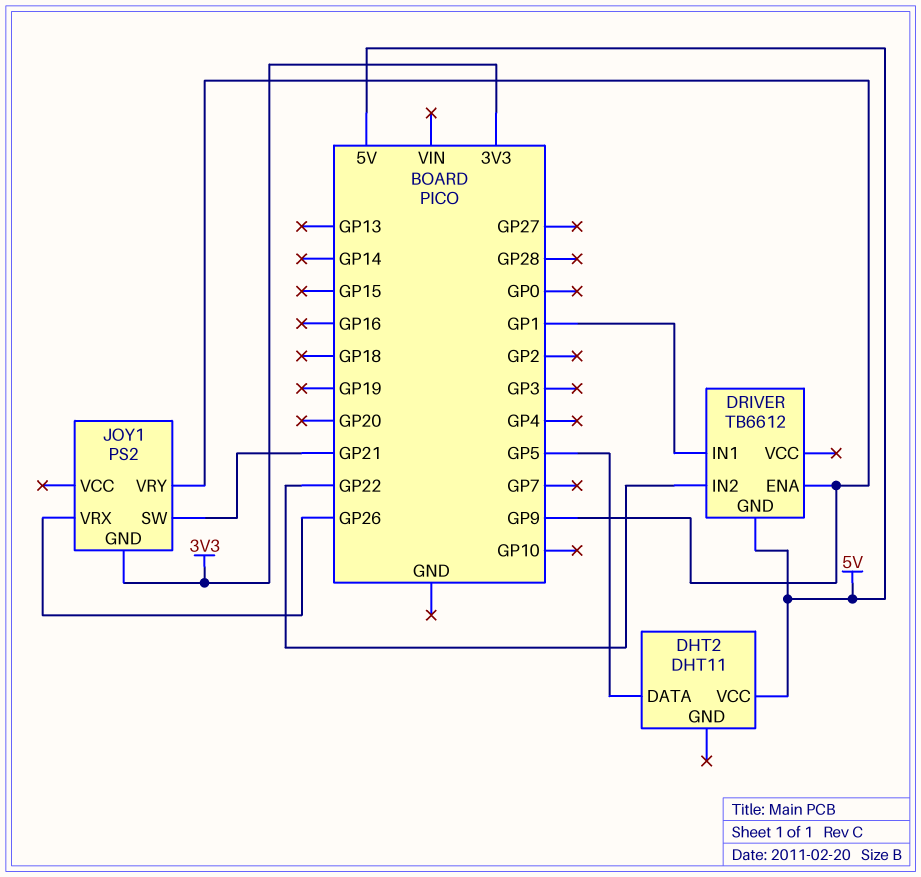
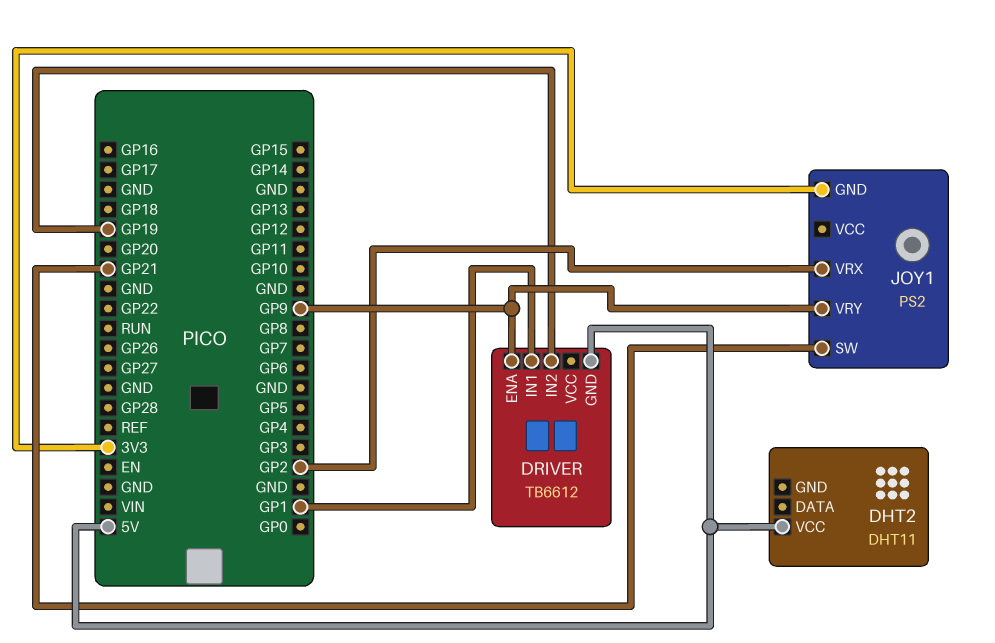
DHT2 pin DATA: GP5 -> none
DRIVER pin IN2: GP22 -> GP19
JOY1 pin VRX: GP26 -> GP2

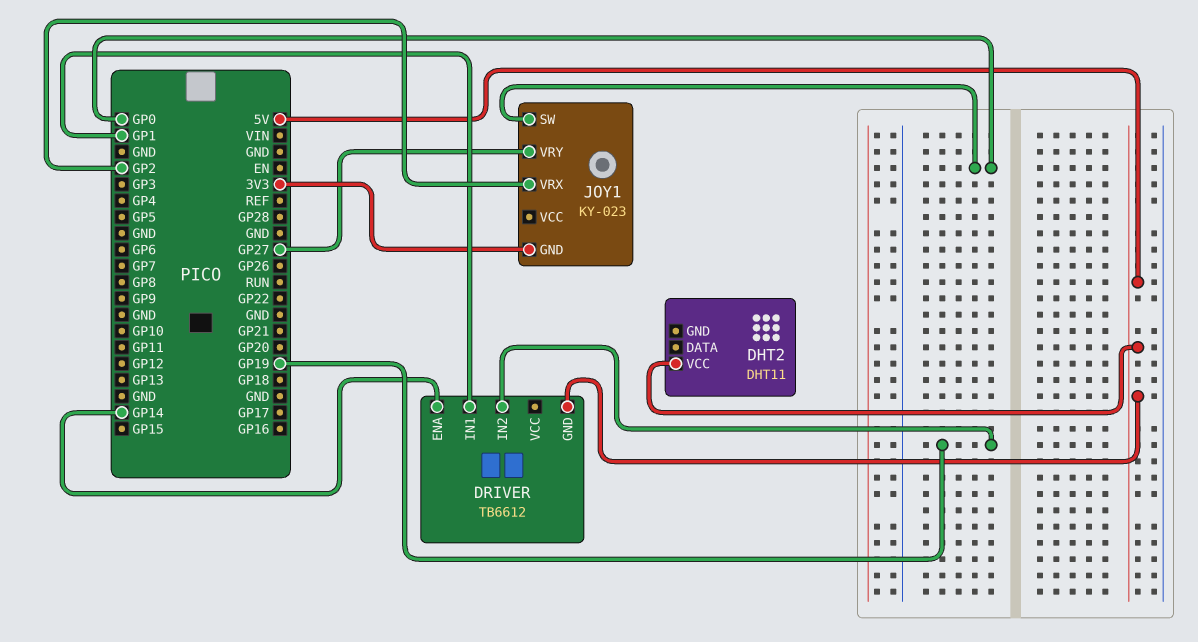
DRIVER pin ENA: GP9 -> GP14
JOY1: PS2 -> KY-023
JOY1 pin SW: GP21 -> GP0
JOY1 pin VRY: GP9 -> GP27

